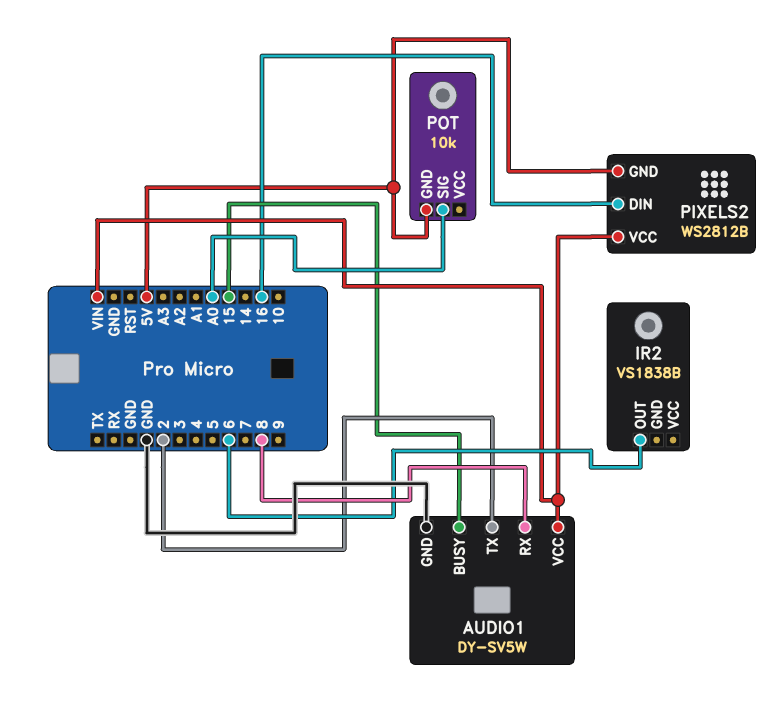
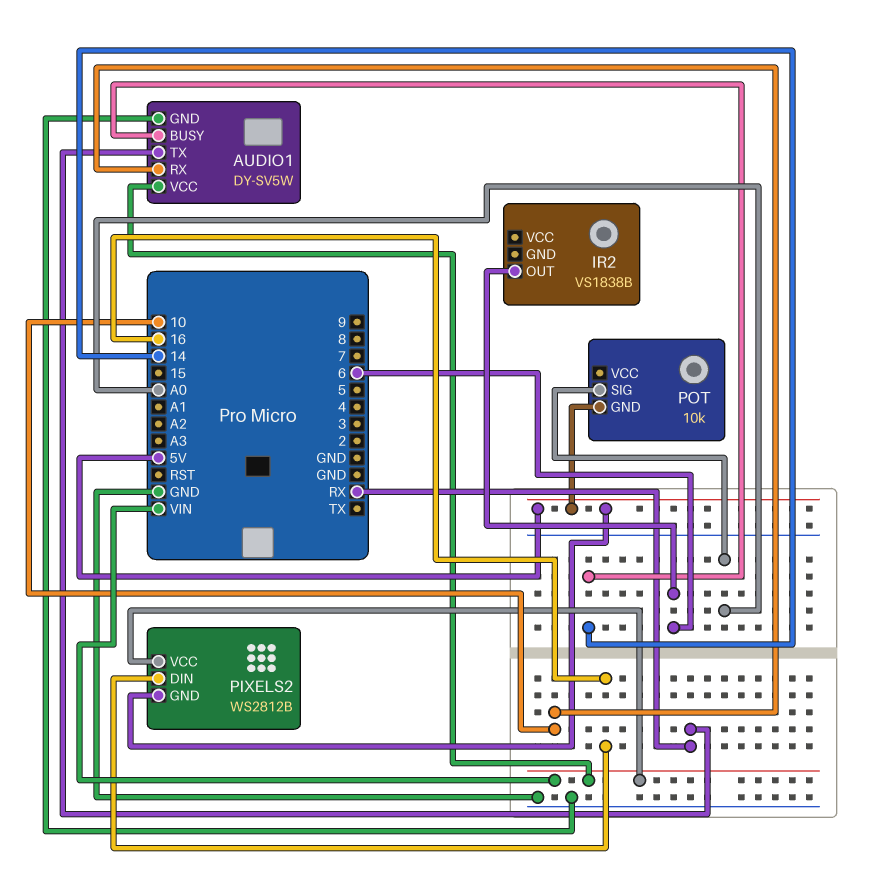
AUDIO1 pin BUSY: 15 -> 14
AUDIO1 pin RX: 8 -> 10
AUDIO1 pin TX: 2 -> RX

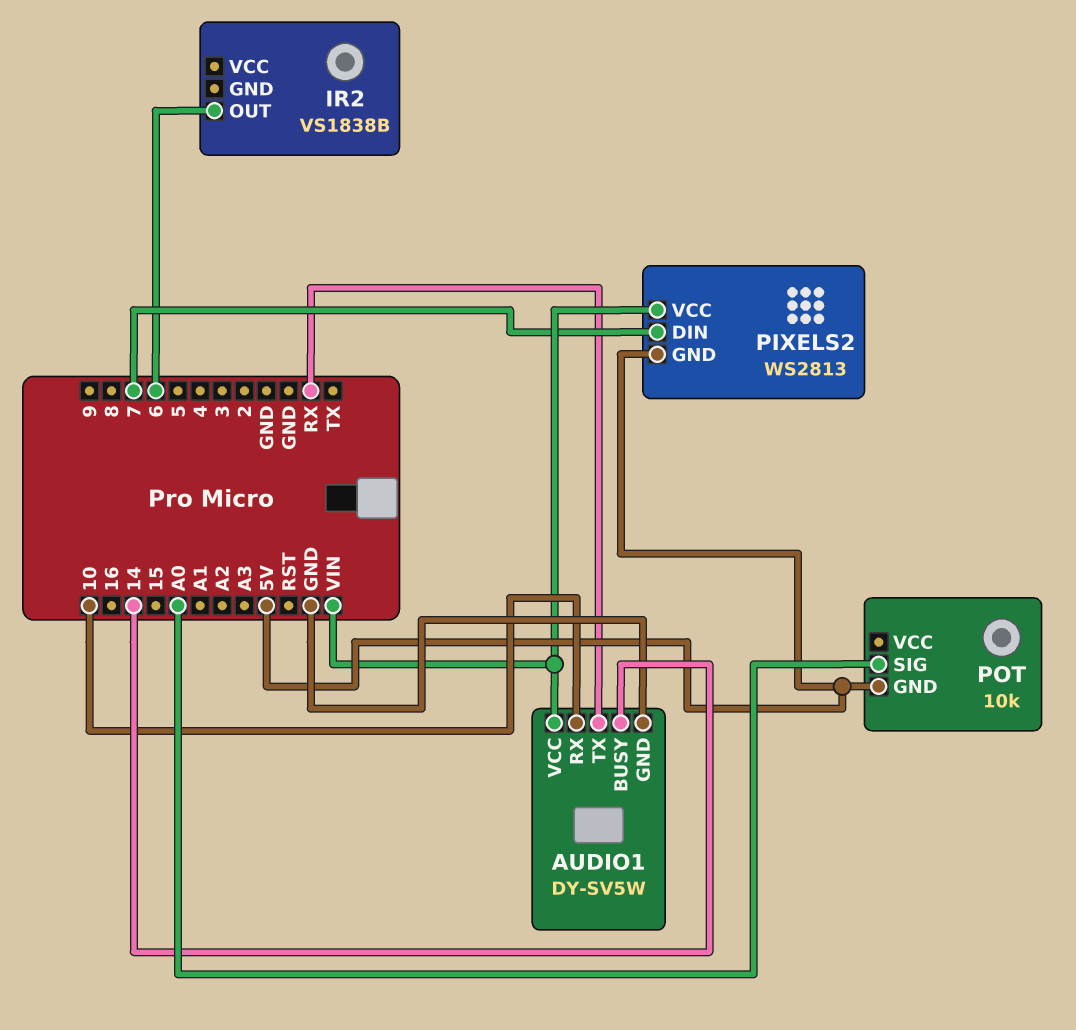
PIXELS2: WS2812B -> WS2813
PIXELS2 pin DIN: 16 -> 7

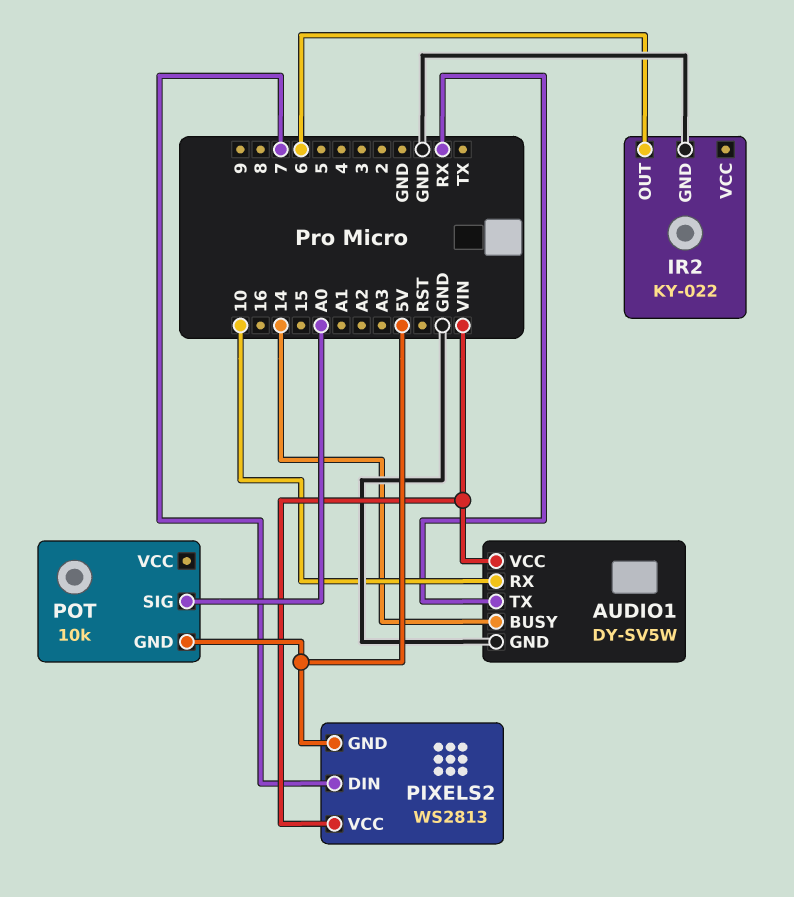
IR2: VS1838B -> KY-022
IR2 pin GND: none -> GND

